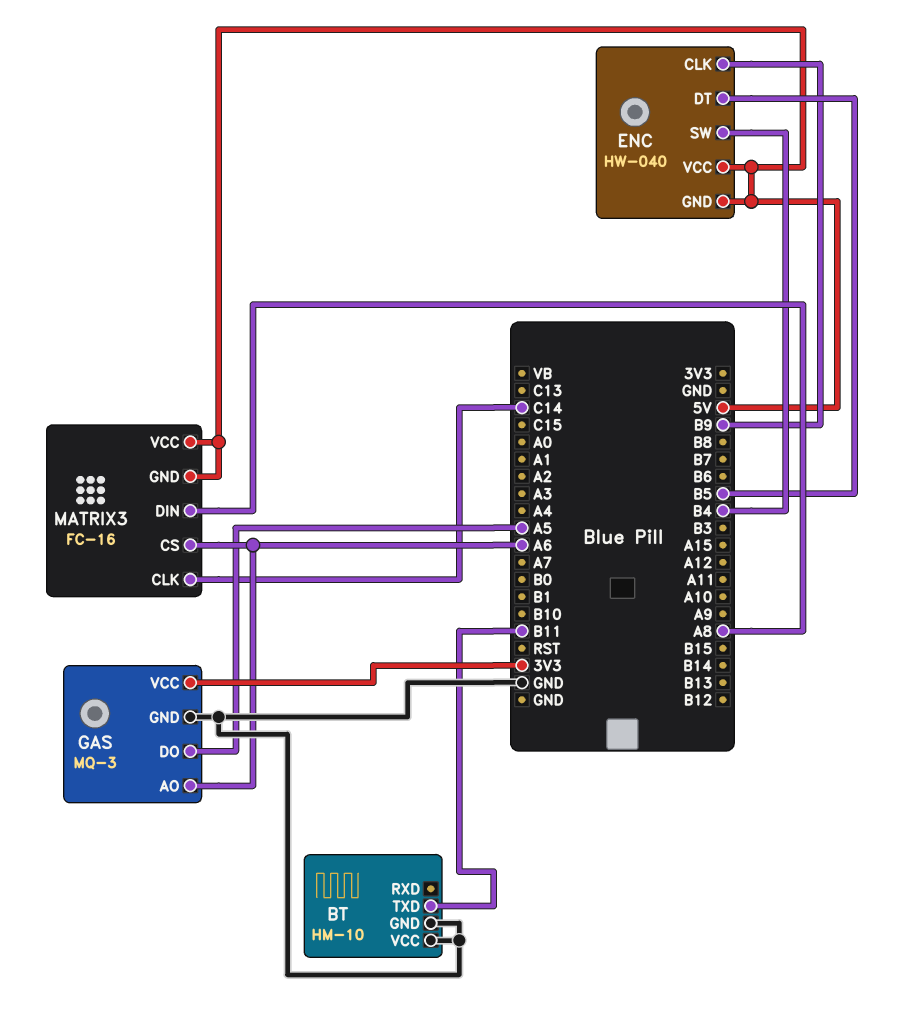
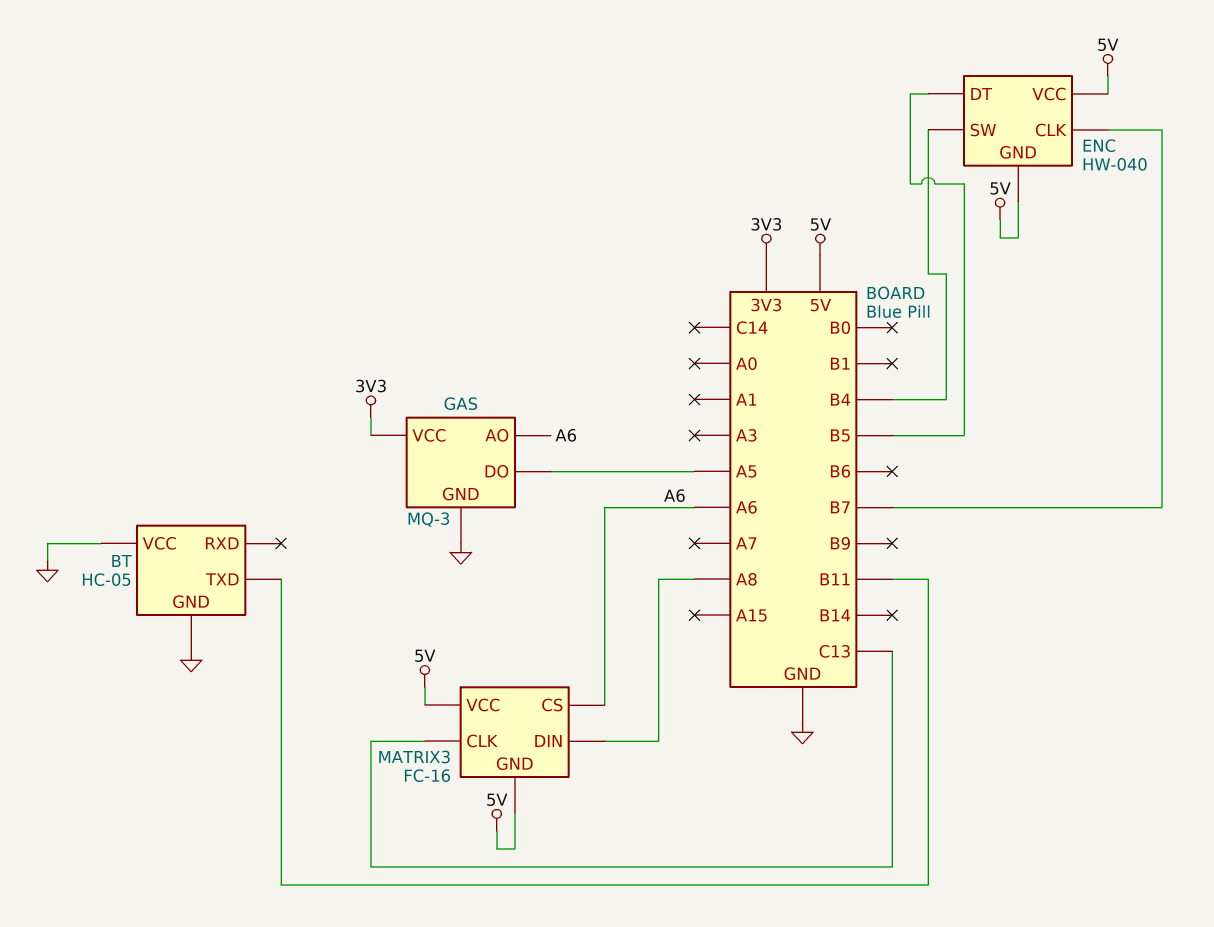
BT: HM-10 -> HC-05
ENC pin CLK: B9 -> B7
MATRIX3 pin CLK: C14 -> C13

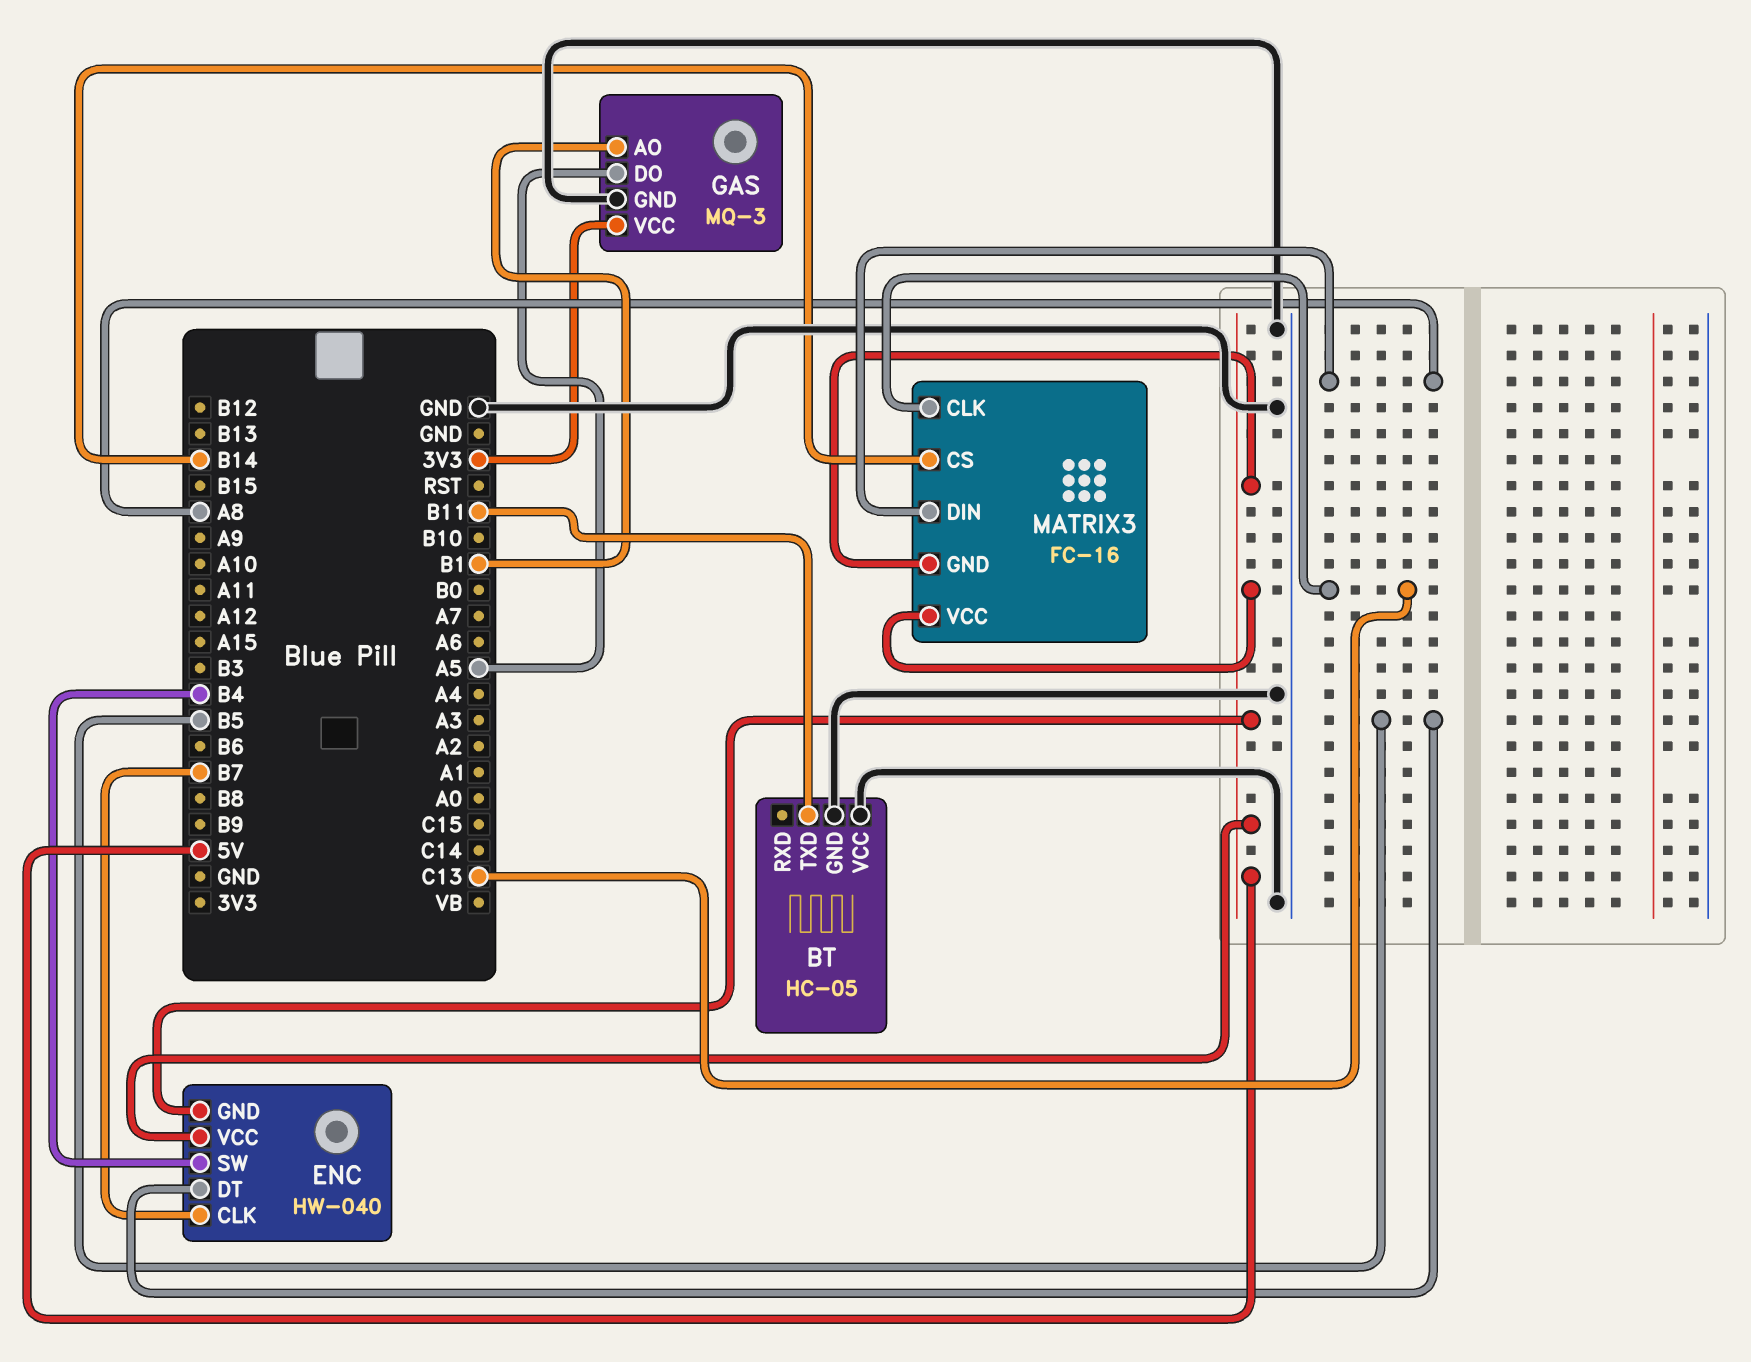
GAS pin AO: A6 -> B1
MATRIX3 pin CS: A6 -> B14

